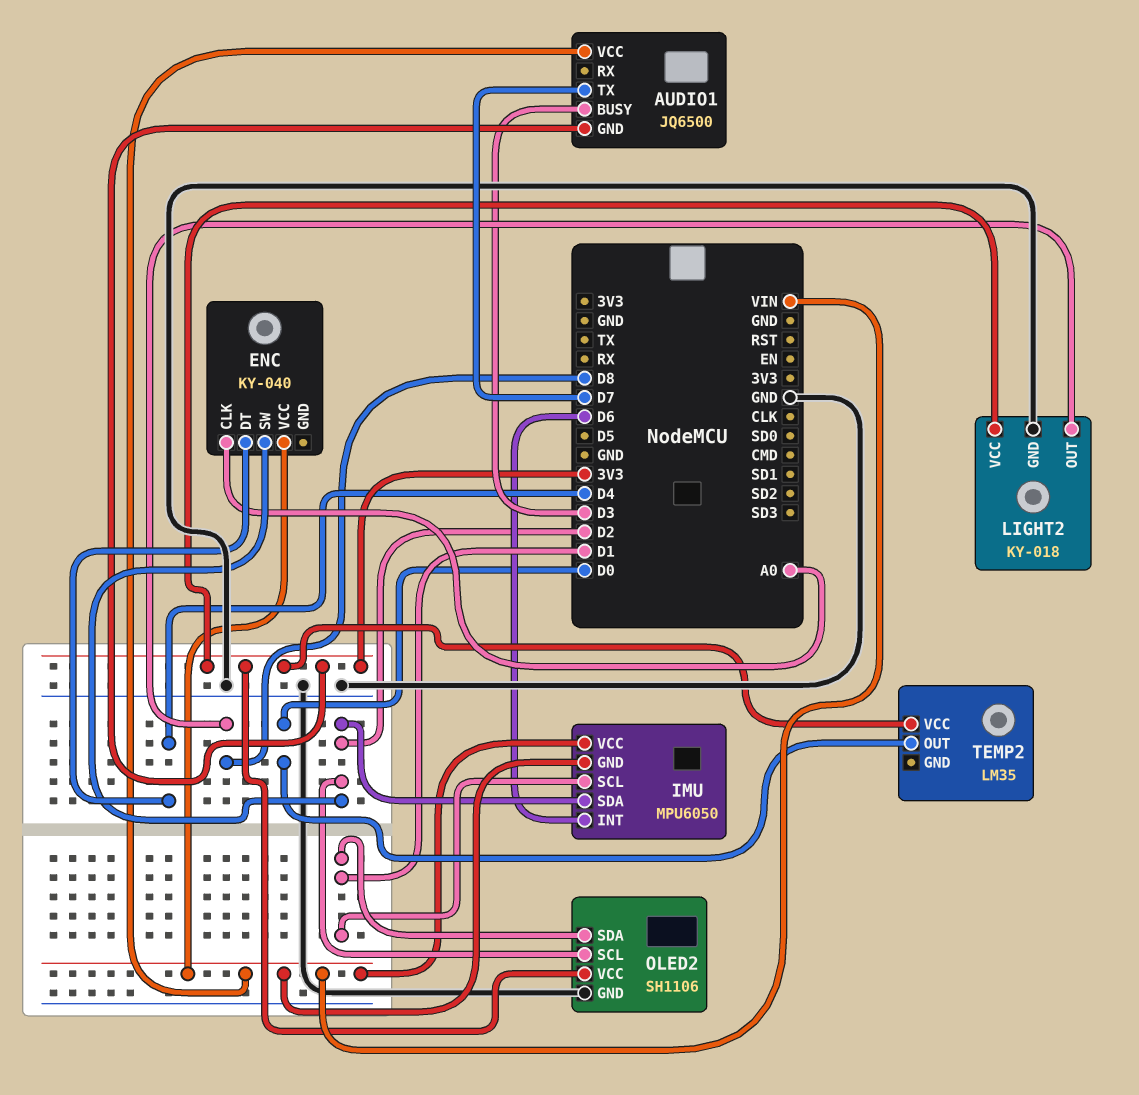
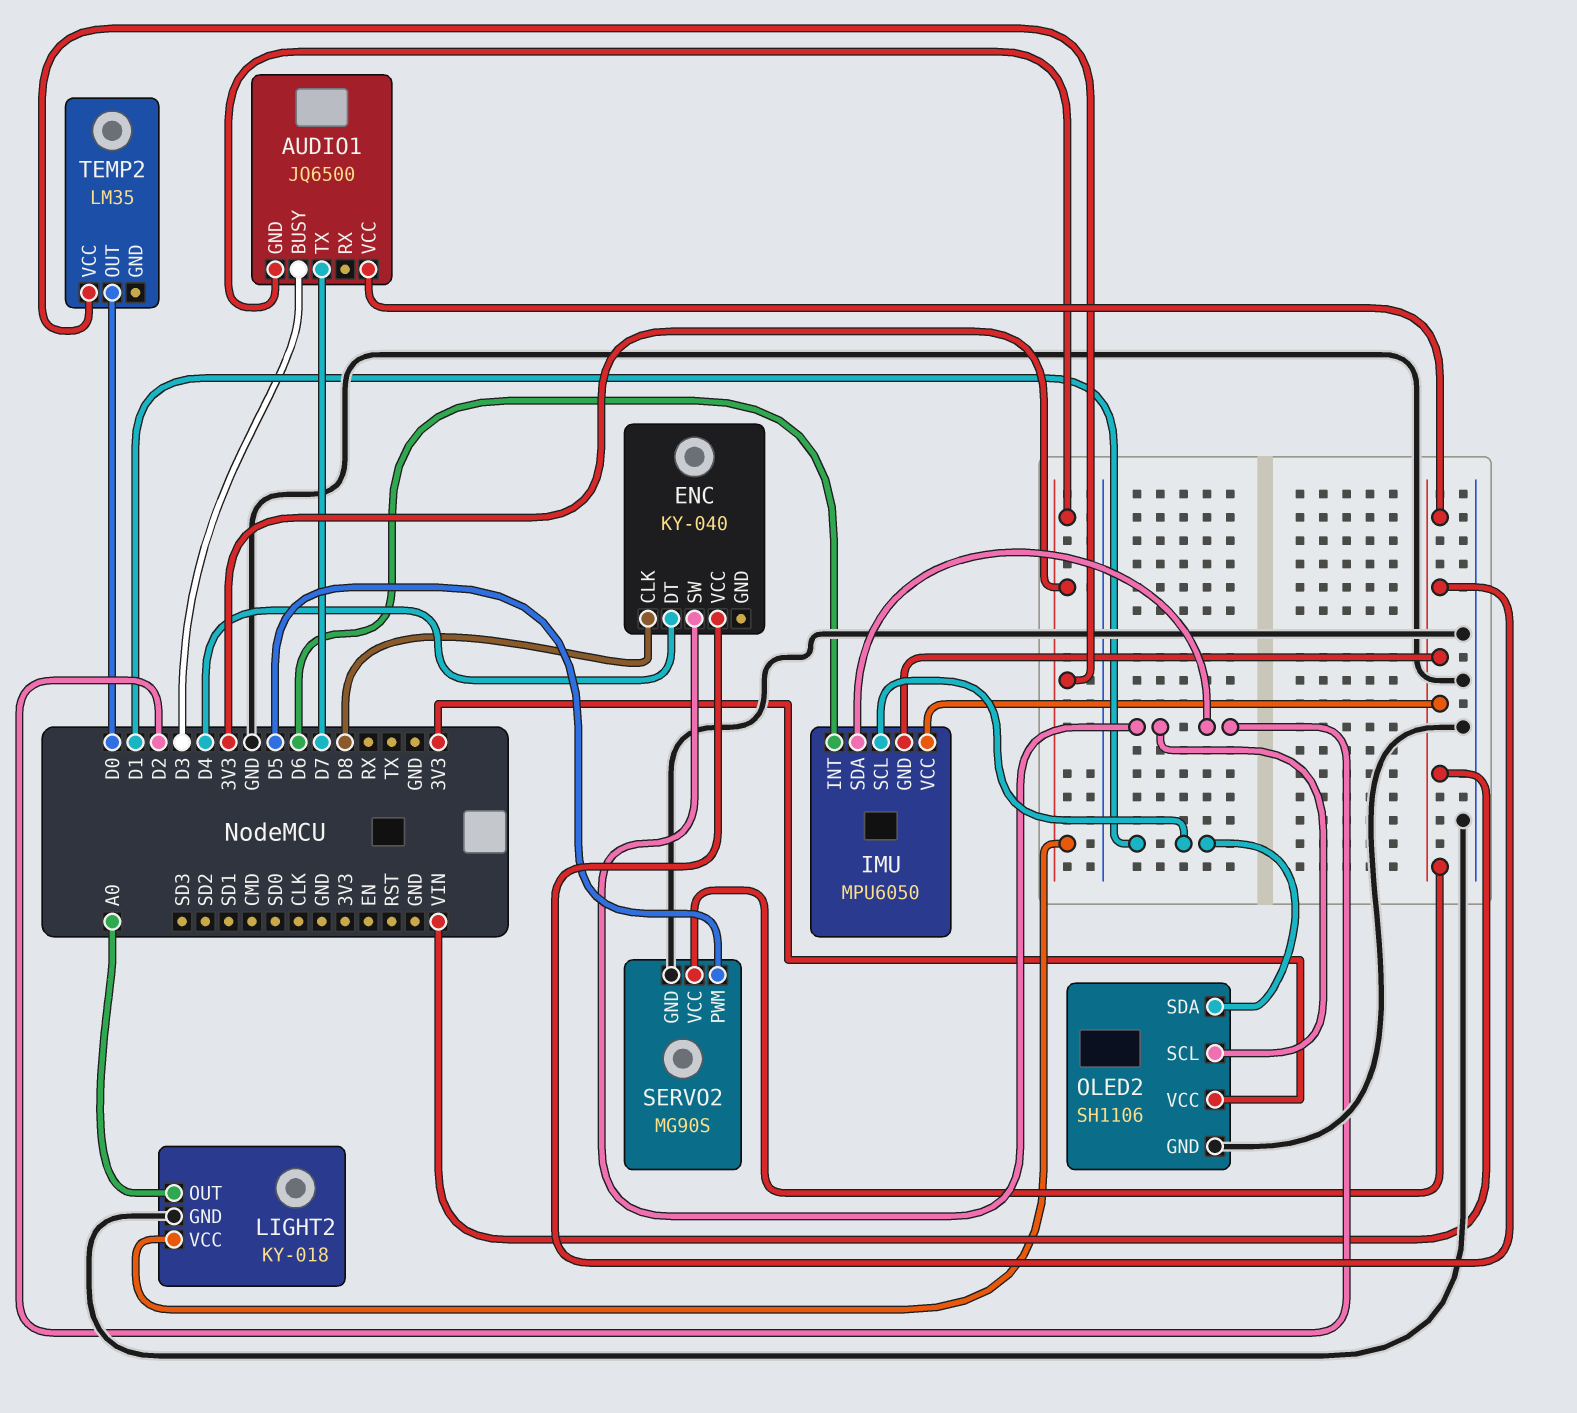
ENC pin CLK: A0 -> D8
LIGHT2 pin OUT: D8 -> A0
SERVO2: none -> MG90S
SERVO2 pin GND: none -> GND
SERVO2 pin PWM: none -> D5
SERVO2 pin VCC: none -> VIN

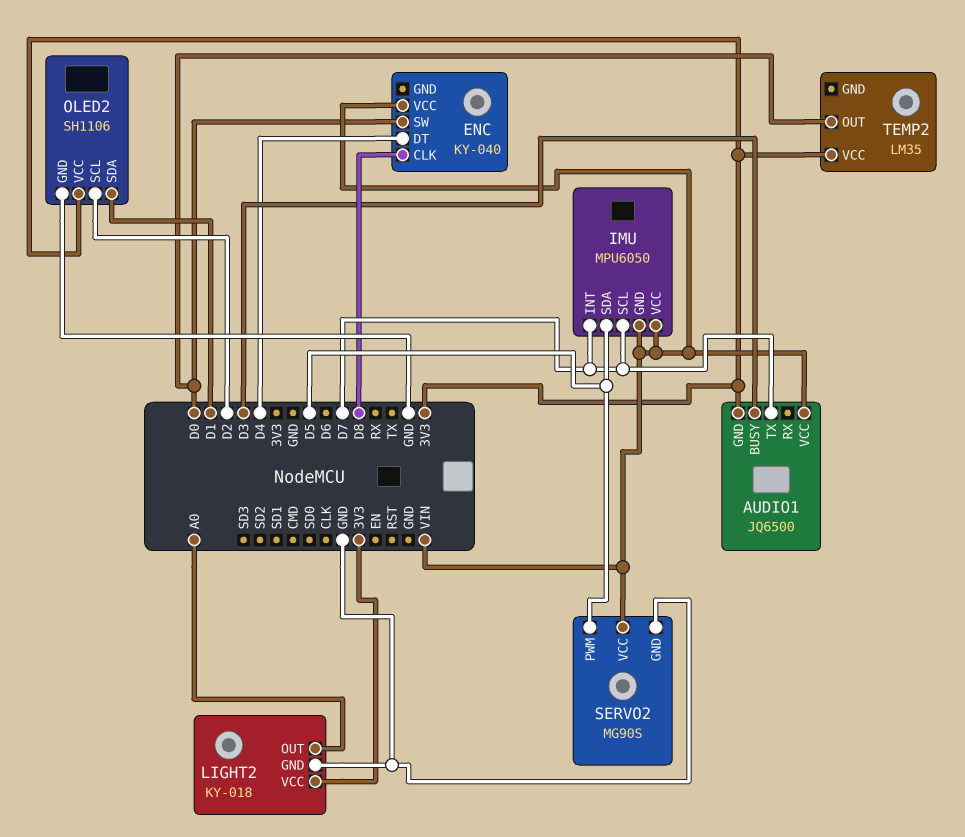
ENC pin SW: D2 -> D0
IMU pin INT: D6 -> D7
IMU pin SCL: D1 -> D7
IMU pin SDA: D2 -> D5

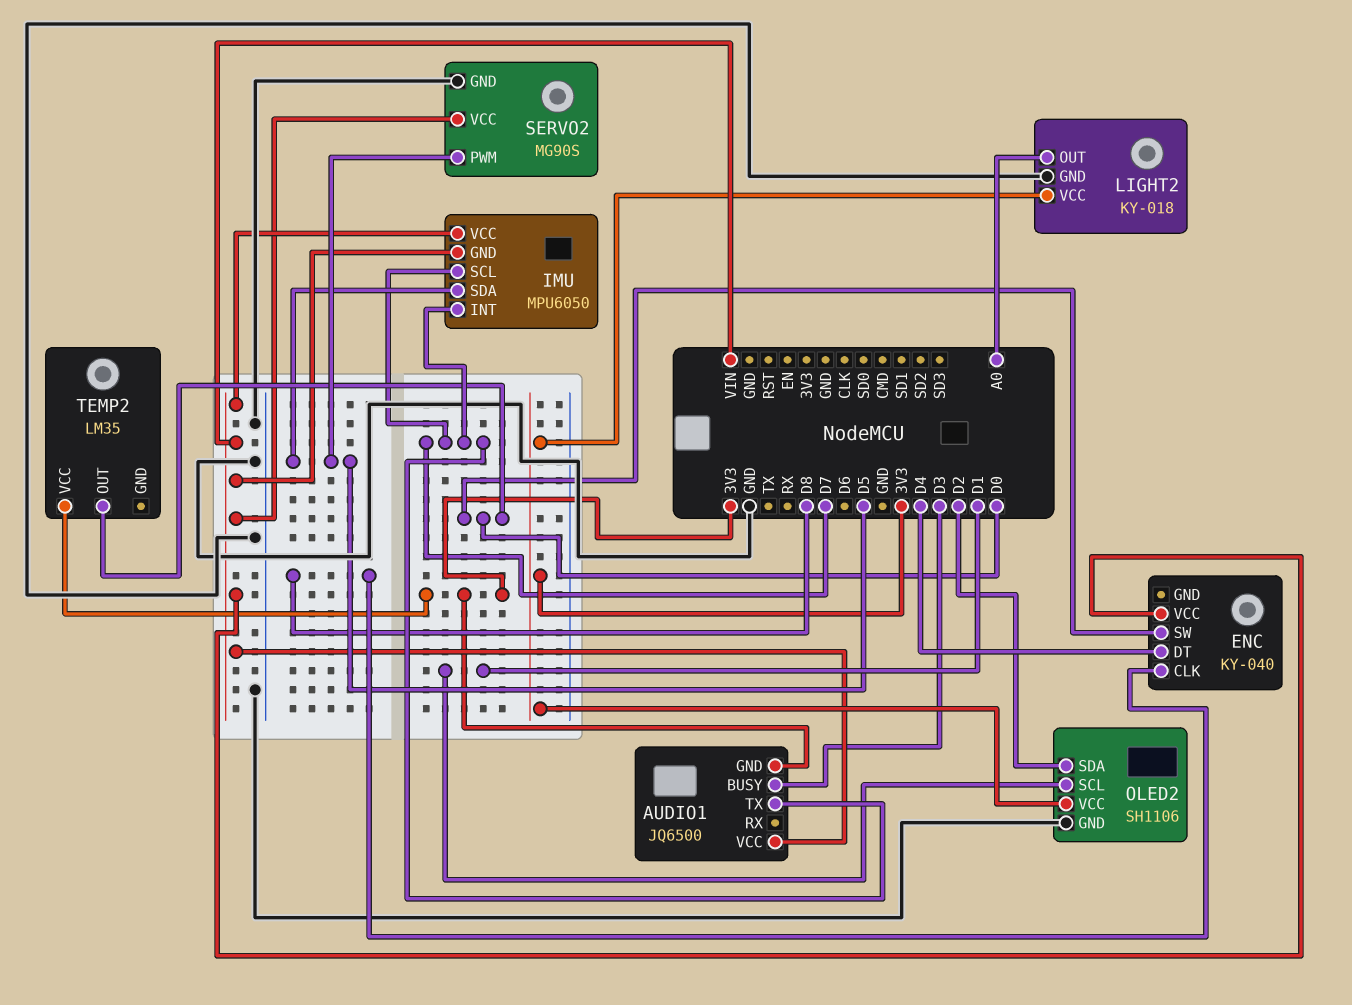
OLED2 pin SCL: D2 -> D1
OLED2 pin SDA: D1 -> D2

